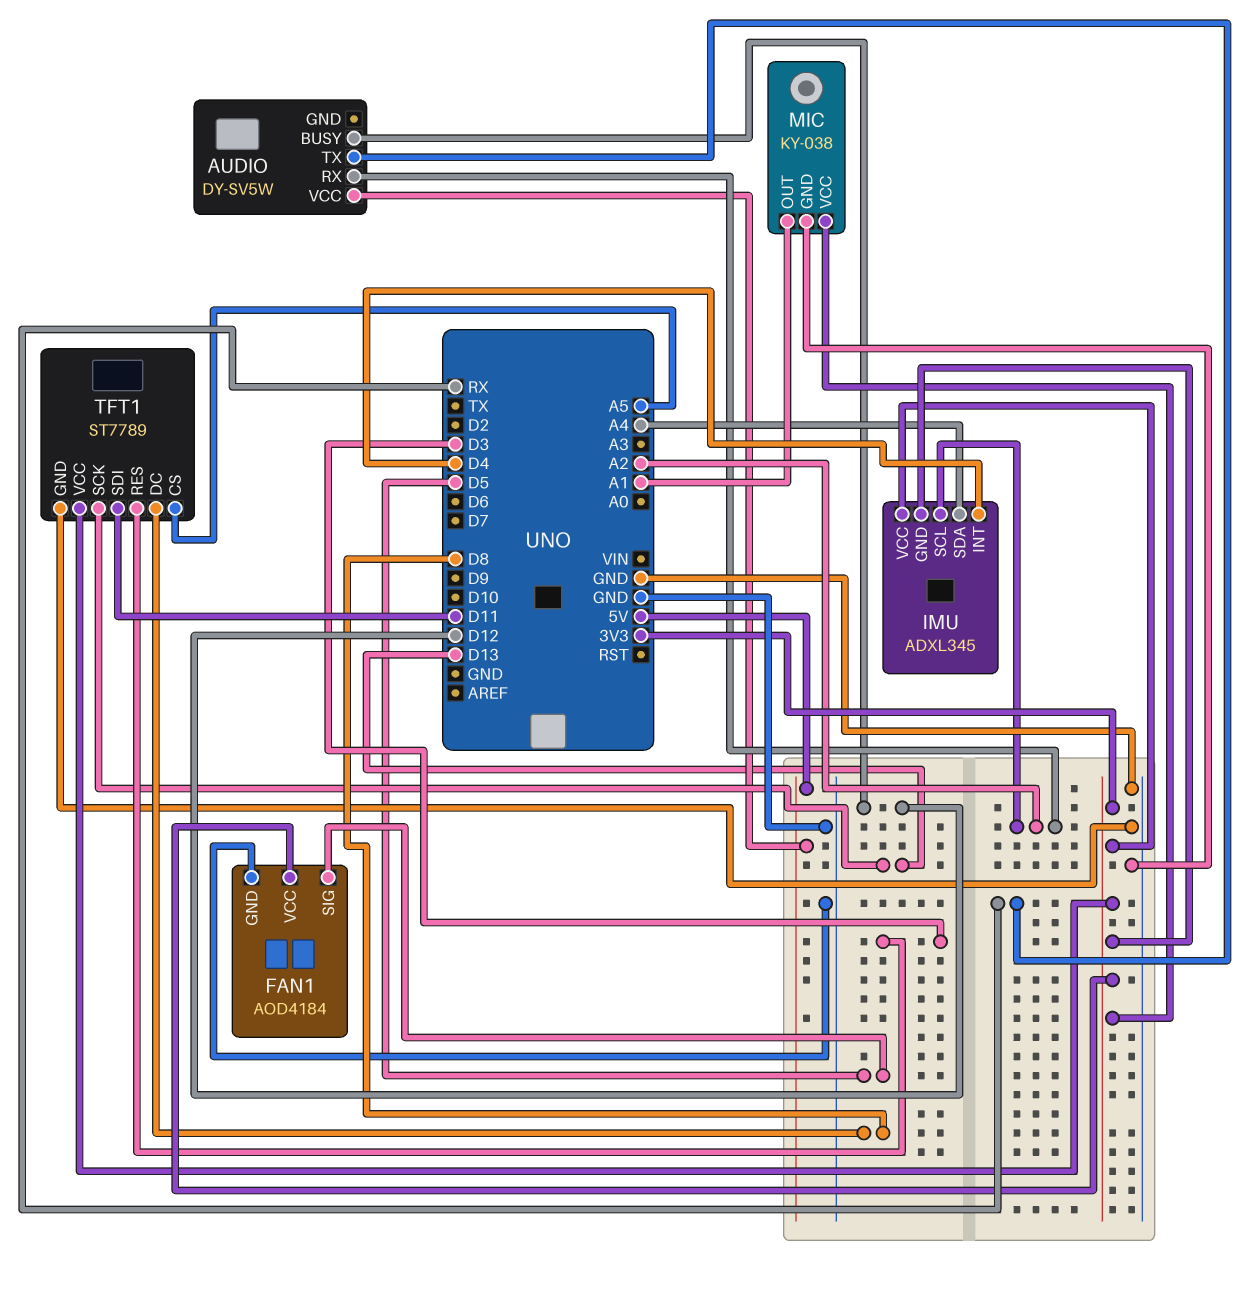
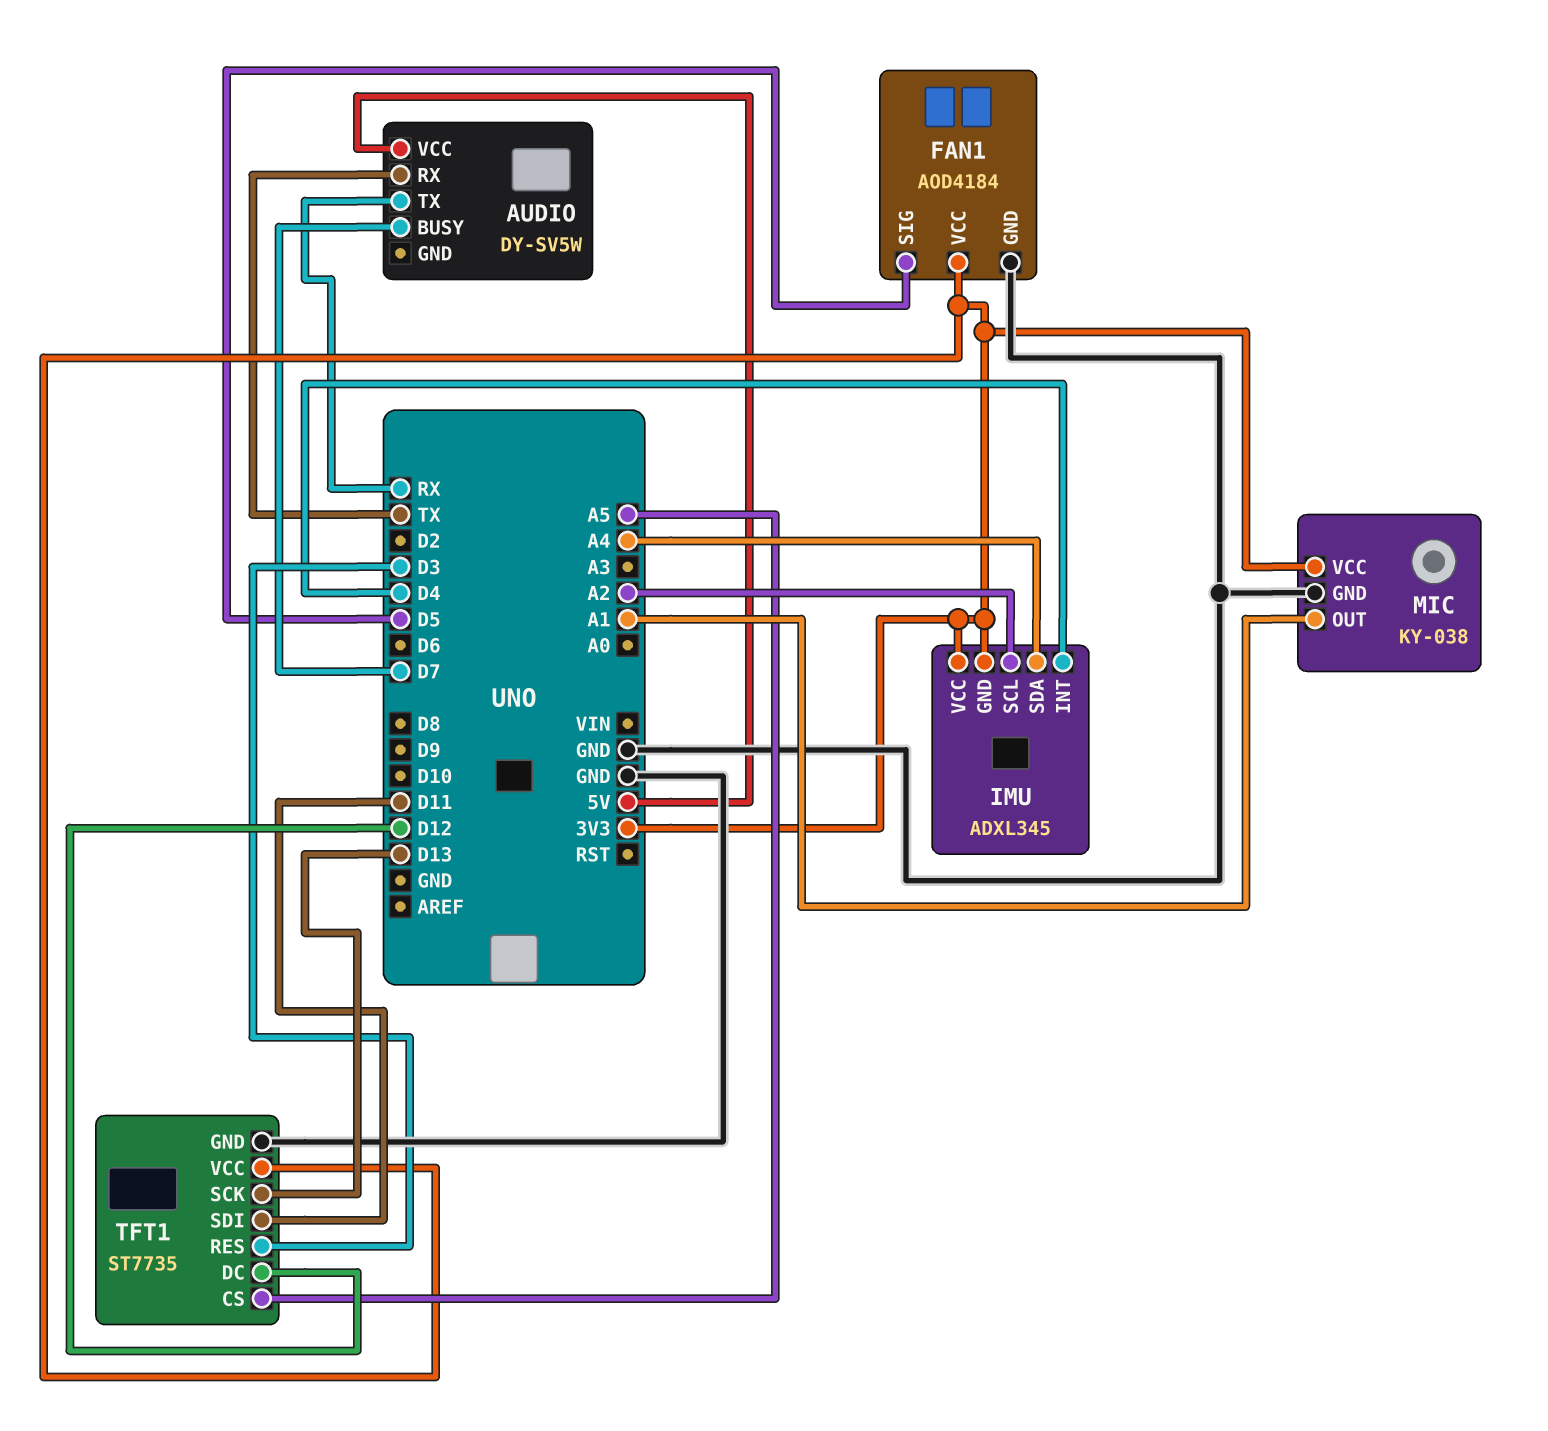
AUDIO pin BUSY: D12 -> D7
AUDIO pin RX: A2 -> TX
TFT1: ST7789 -> ST7735
TFT1 pin DC: D8 -> D12

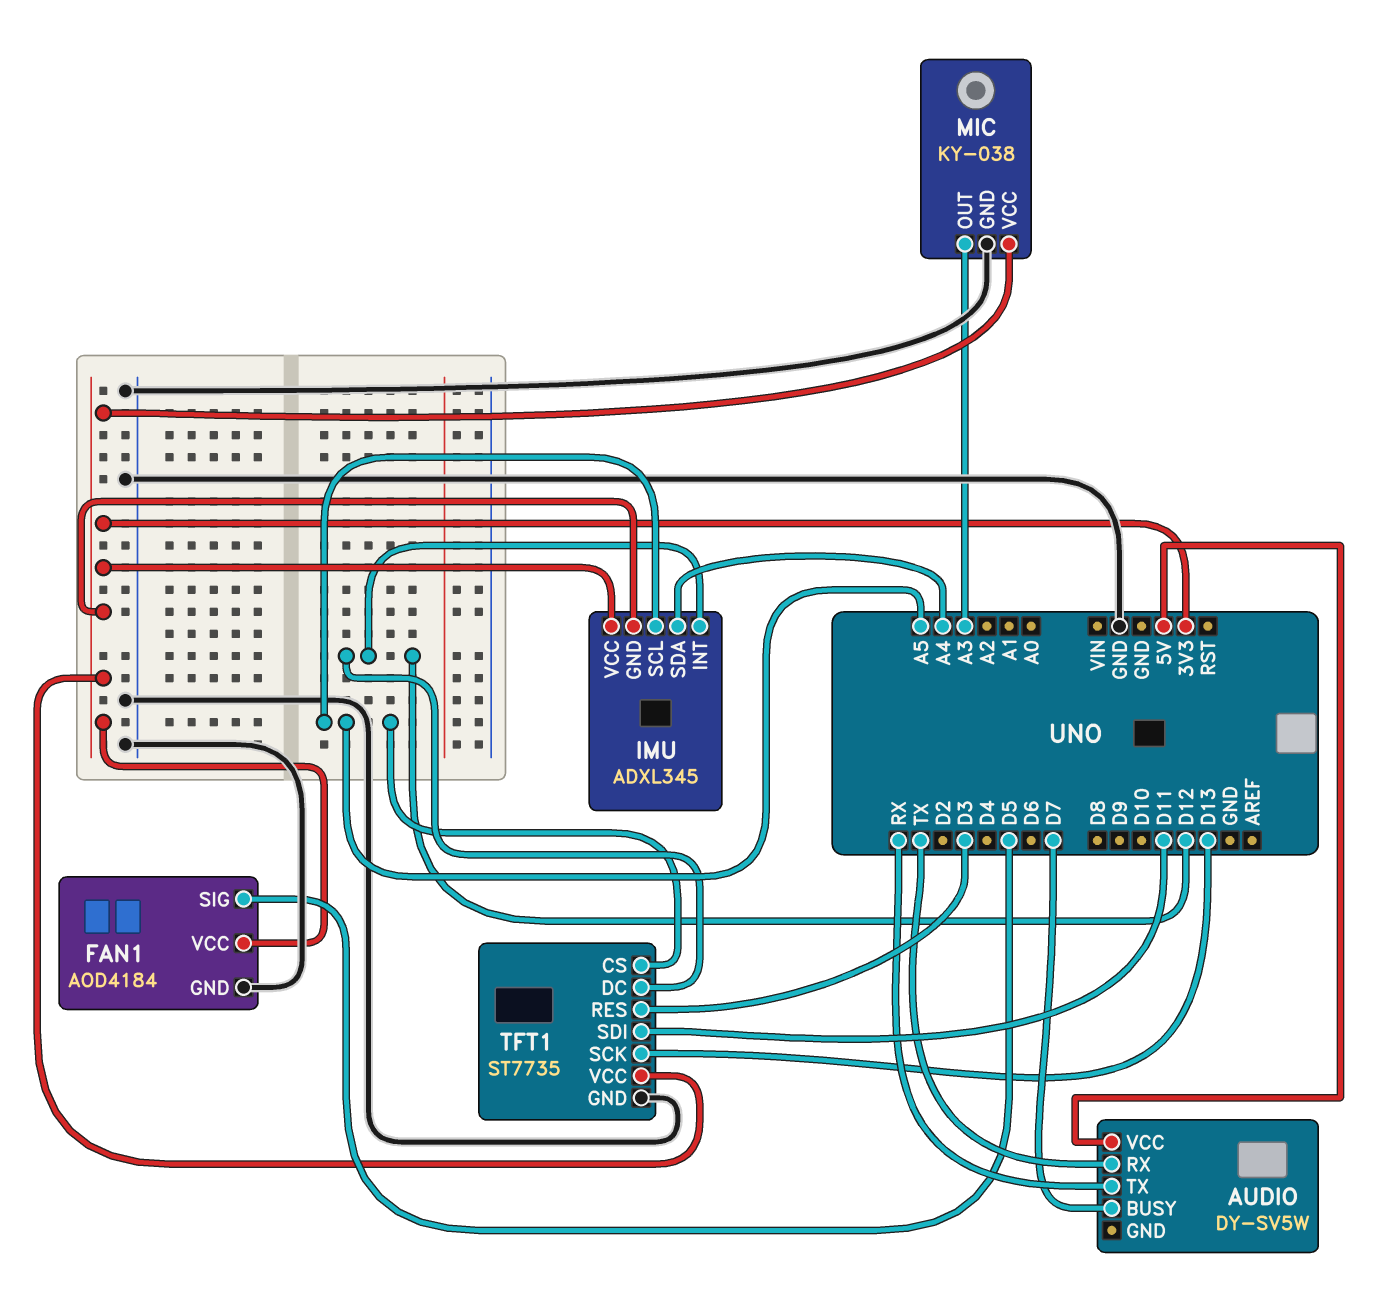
IMU pin INT: D4 -> D12
IMU pin SCL: A2 -> A5
MIC pin OUT: A1 -> A3

